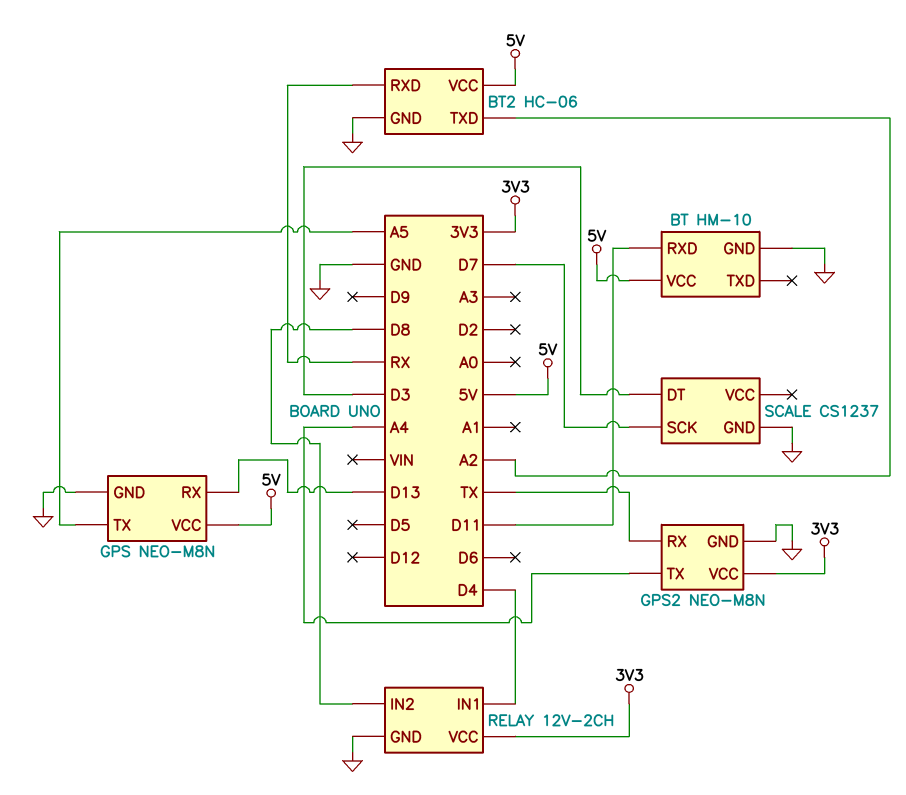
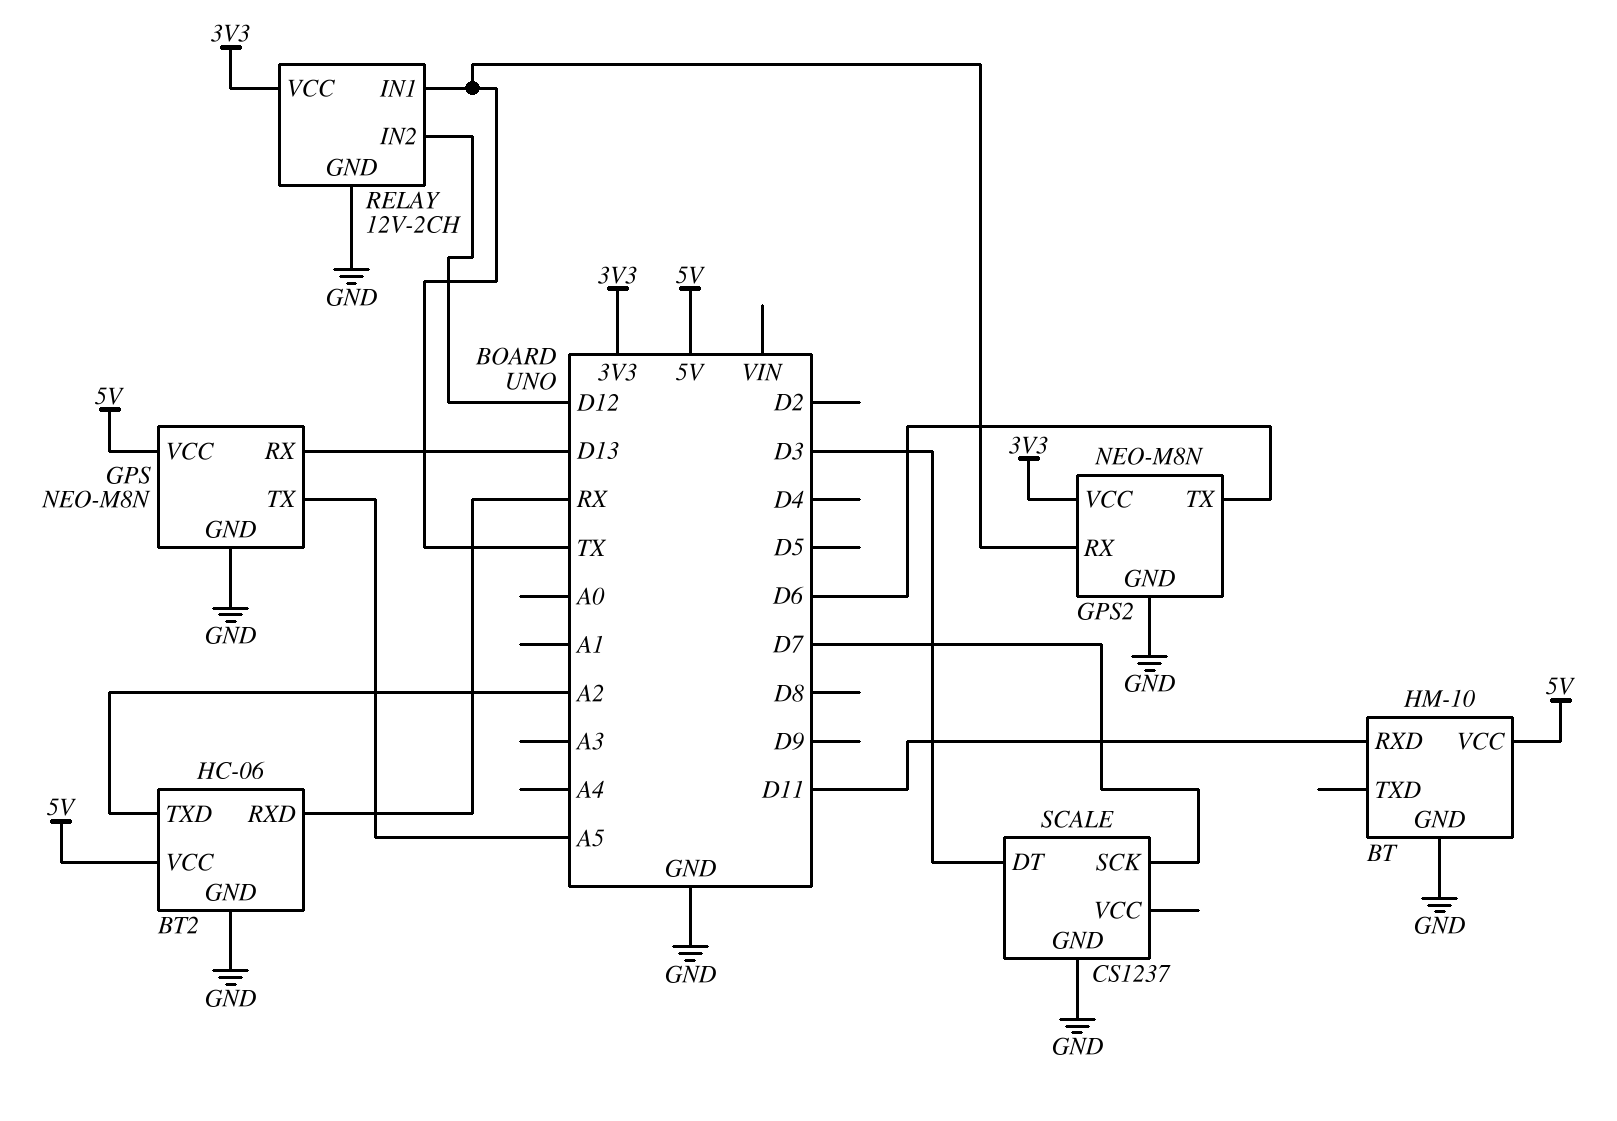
GPS2 pin TX: A4 -> D6
RELAY pin IN1: D4 -> TX
RELAY pin IN2: D8 -> D12

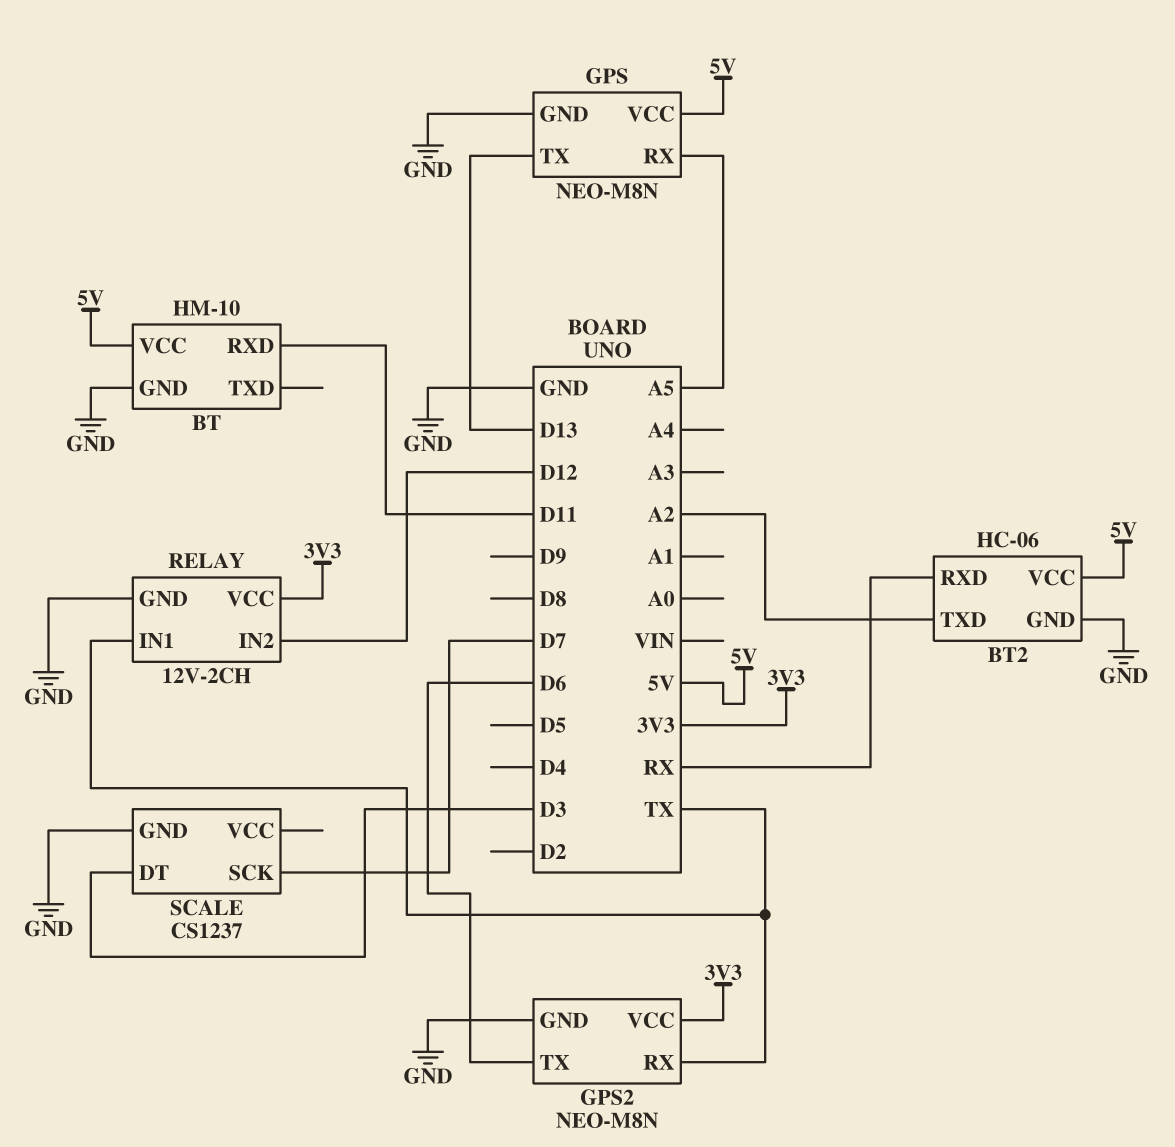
GPS pin RX: D13 -> A5
GPS pin TX: A5 -> D13

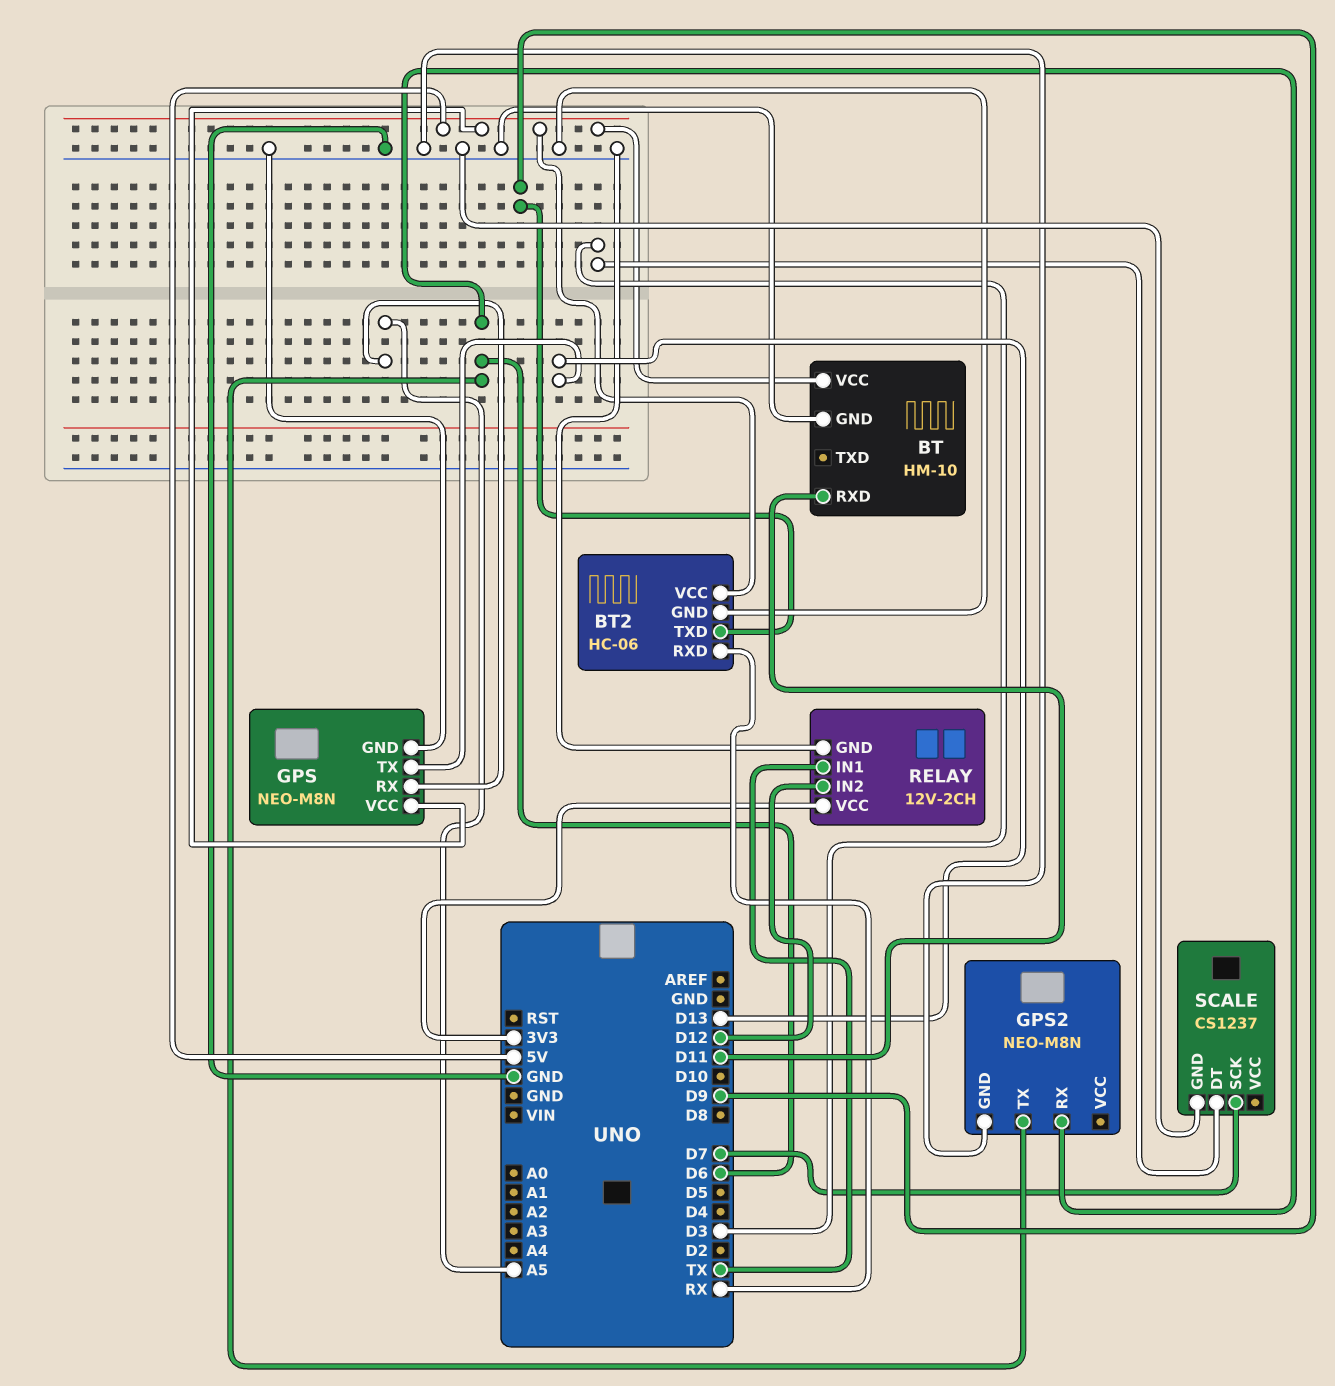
BT2 pin TXD: A2 -> D9
GPS2 pin RX: TX -> D6
GPS2 pin VCC: 3V3 -> none

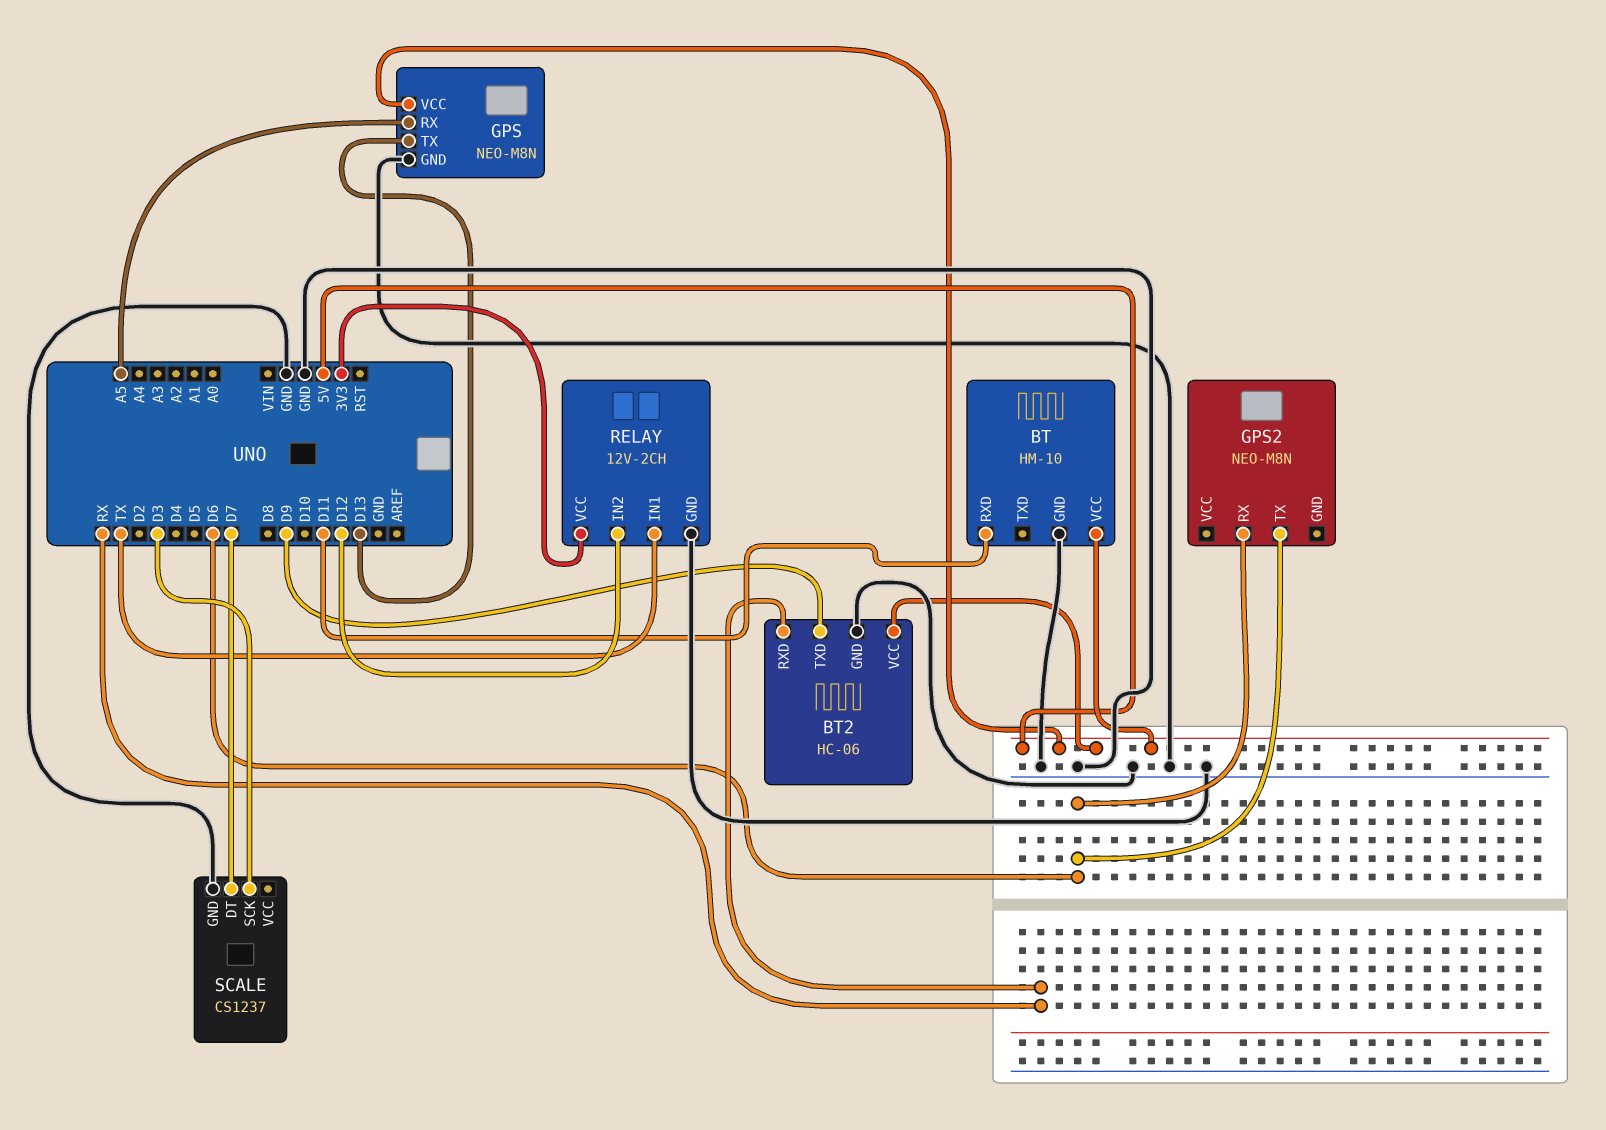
GPS2 pin GND: GND -> none
SCALE pin DT: D3 -> D7
SCALE pin SCK: D7 -> D3

